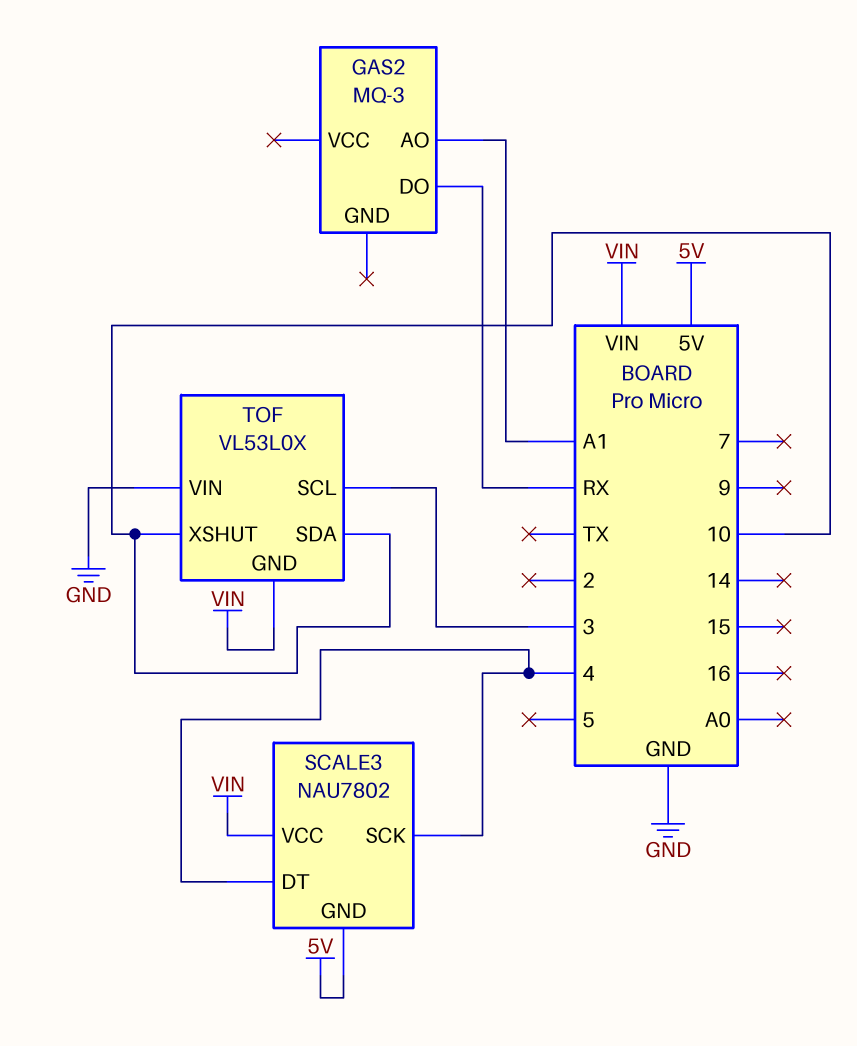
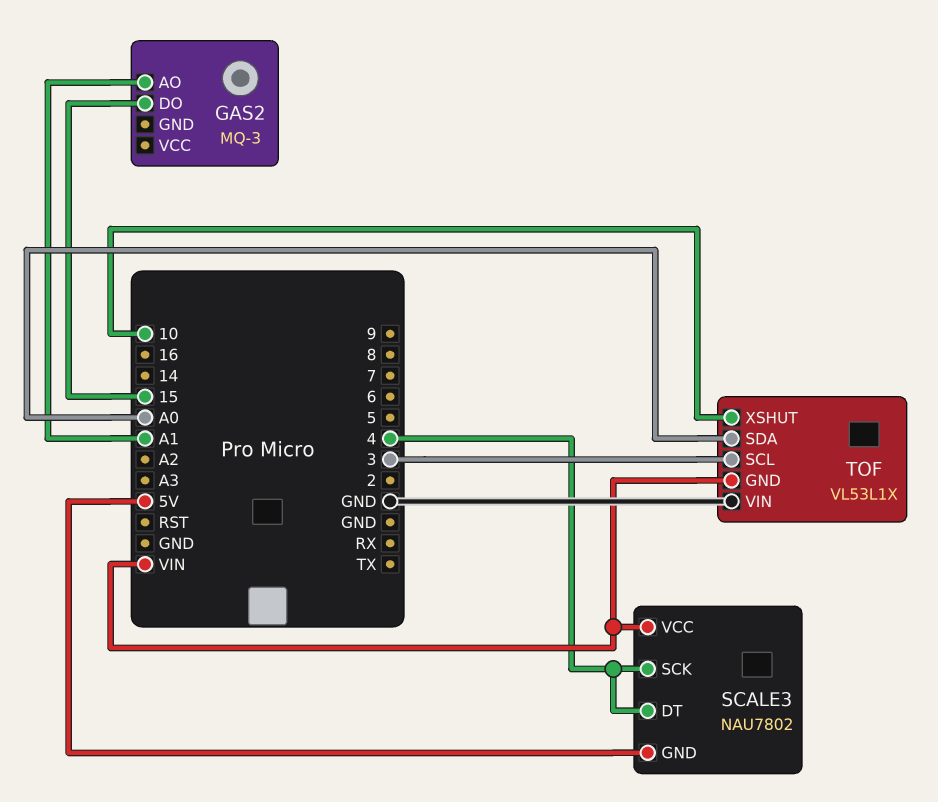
GAS2 pin DO: RX -> 15
TOF: VL53L0X -> VL53L1X
TOF pin SDA: 10 -> A0

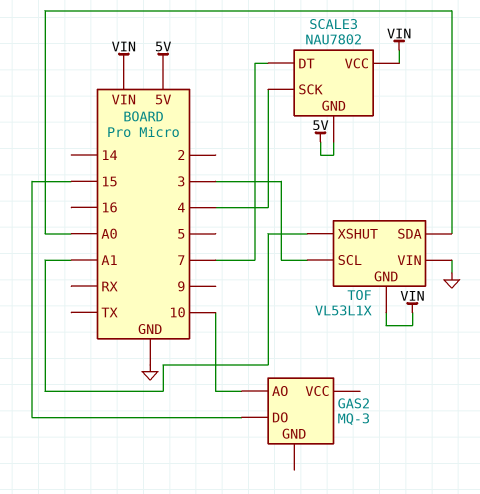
GAS2 pin AO: A1 -> 10
SCALE3 pin DT: 4 -> 7
TOF pin XSHUT: 10 -> A1

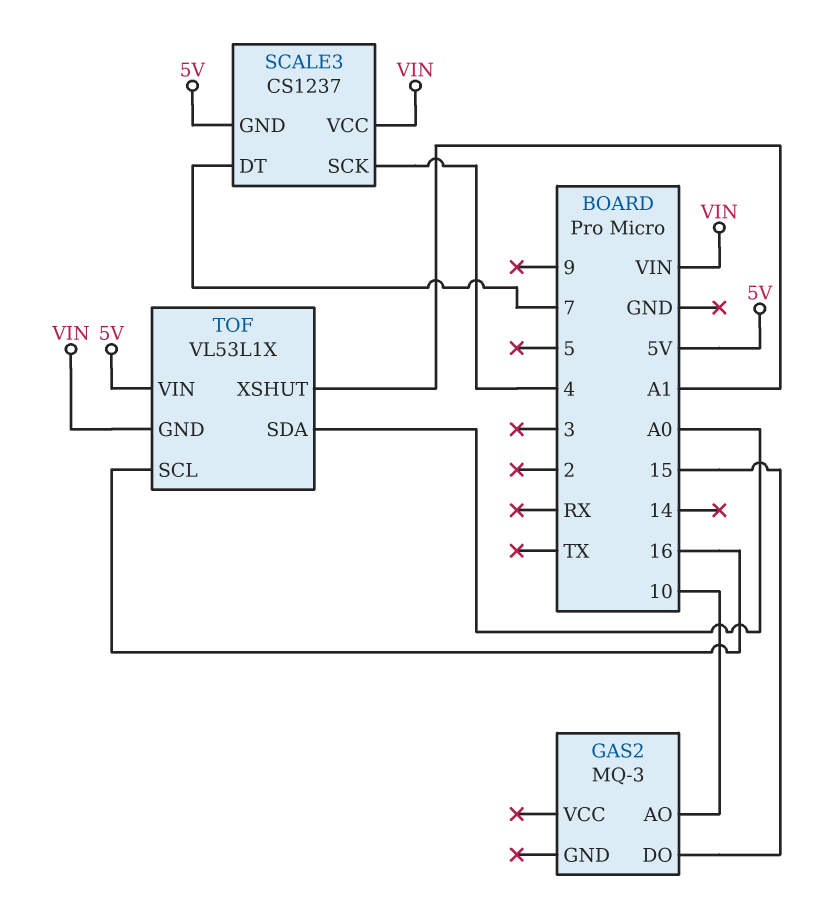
SCALE3: NAU7802 -> CS1237
TOF pin SCL: 3 -> 16
TOF pin VIN: GND -> 5V

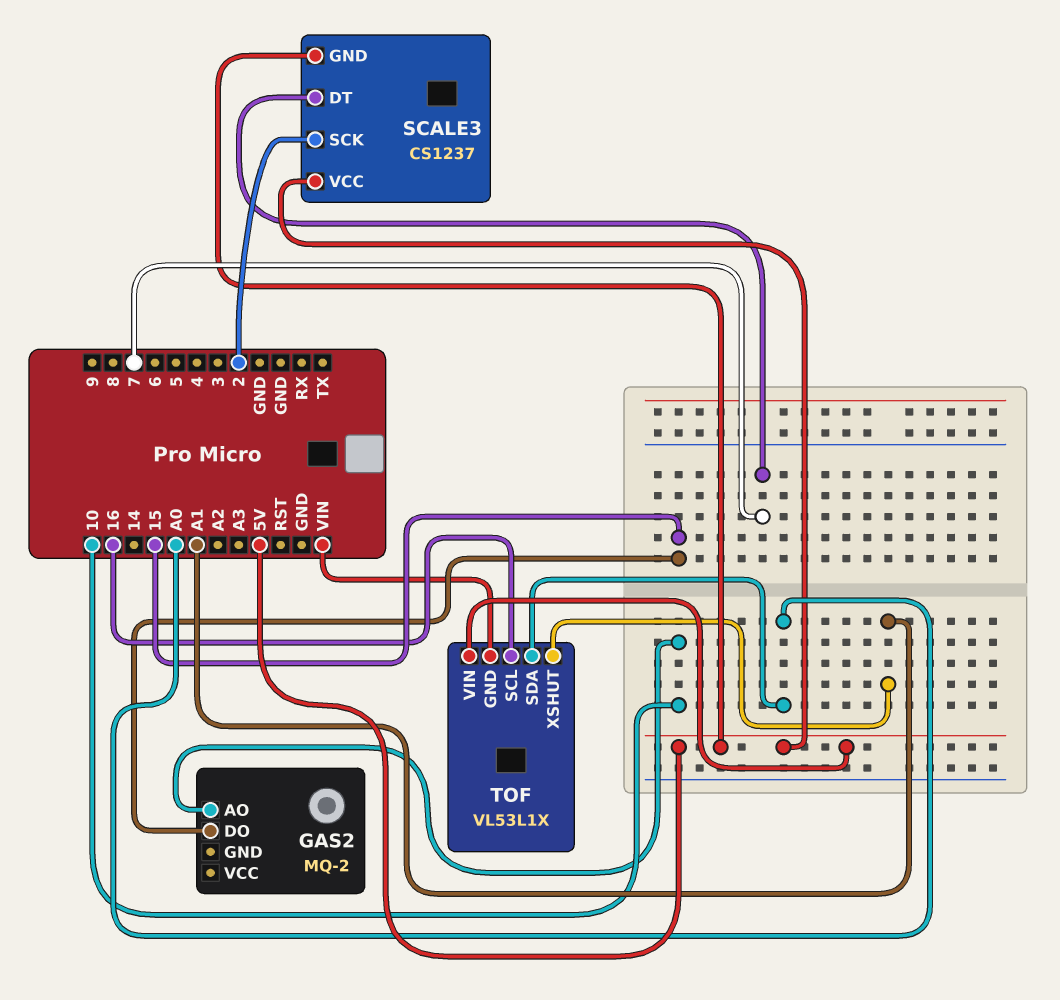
GAS2: MQ-3 -> MQ-2
SCALE3 pin SCK: 4 -> 2
SCALE3 pin VCC: VIN -> 5V

